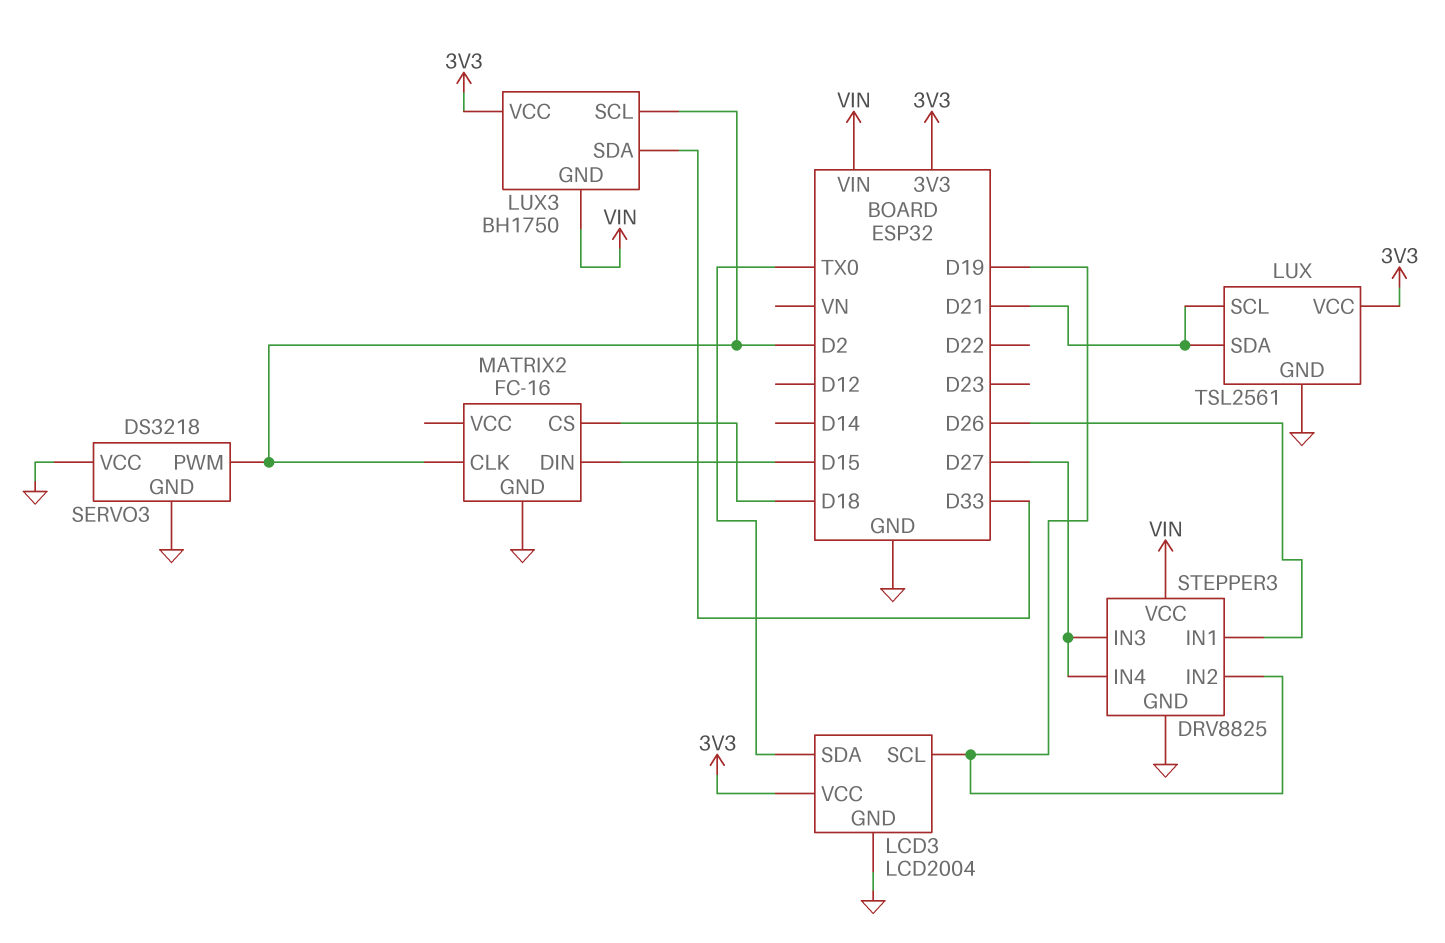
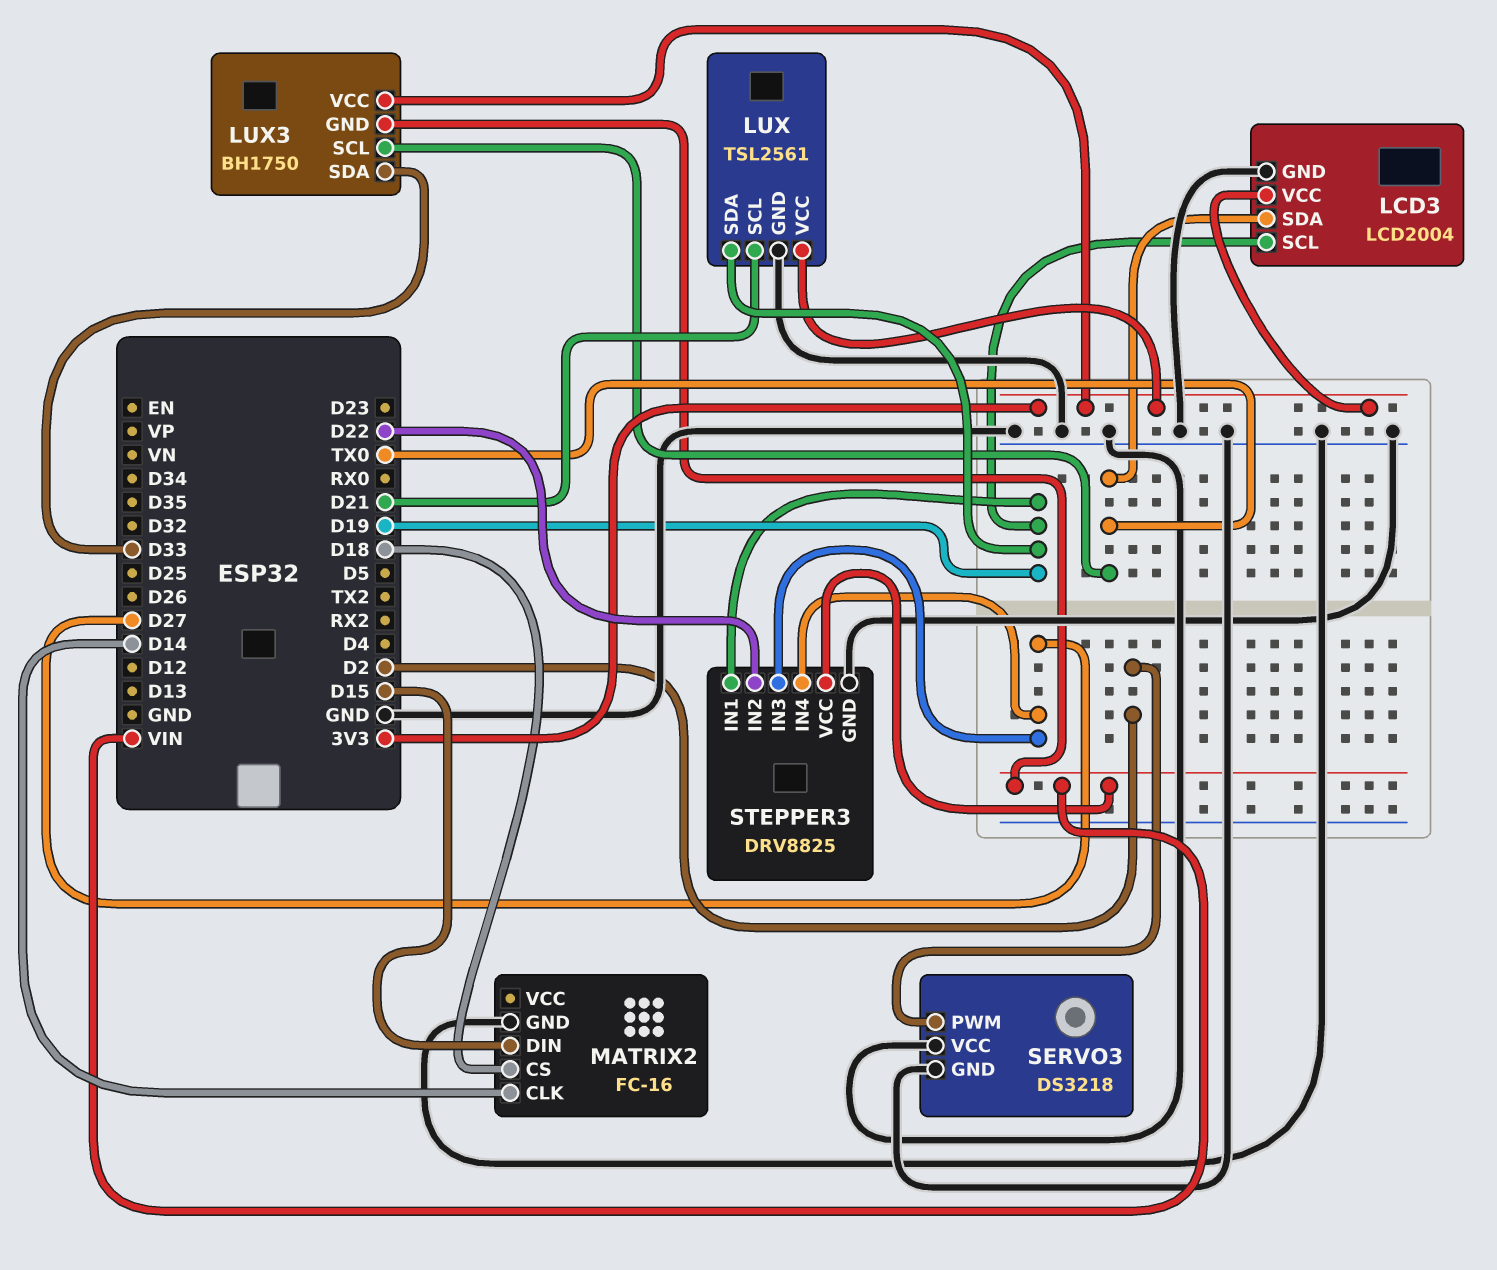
LUX pin SDA: D21 -> D19
LUX3 pin SCL: D2 -> TX0
MATRIX2 pin CLK: D2 -> D14
STEPPER3 pin IN1: D26 -> D19
STEPPER3 pin IN2: D19 -> D22

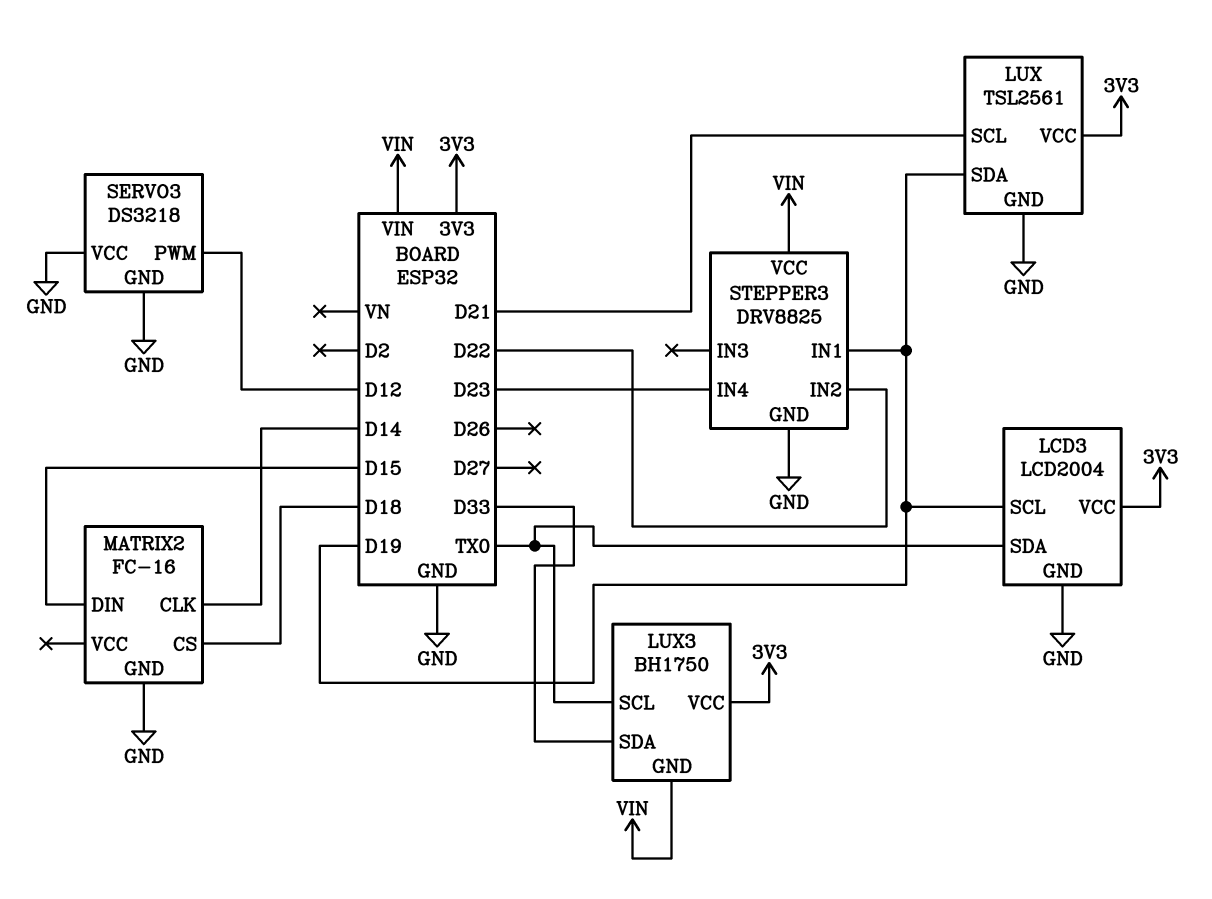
SERVO3 pin PWM: D2 -> D12
STEPPER3 pin IN3: D27 -> none
STEPPER3 pin IN4: D27 -> D23

